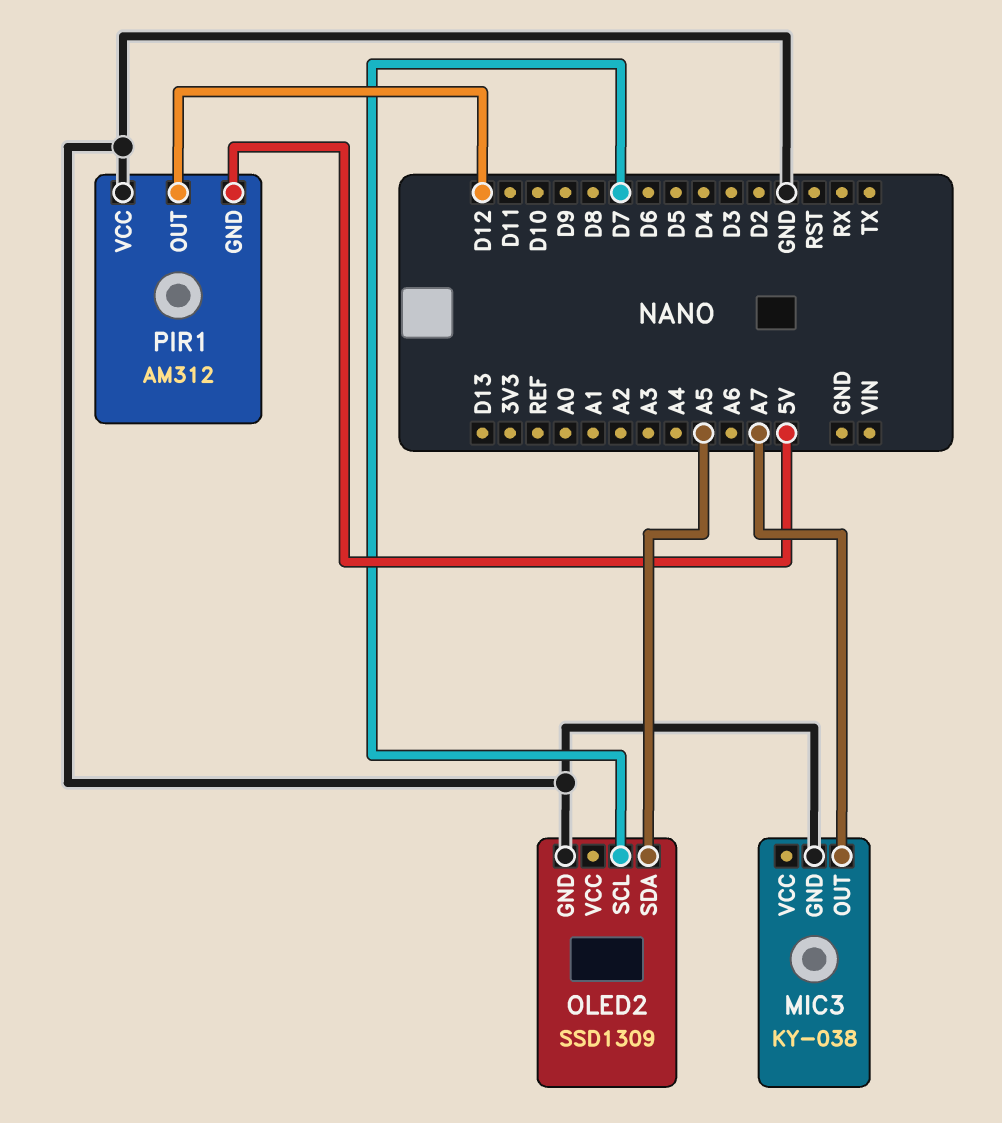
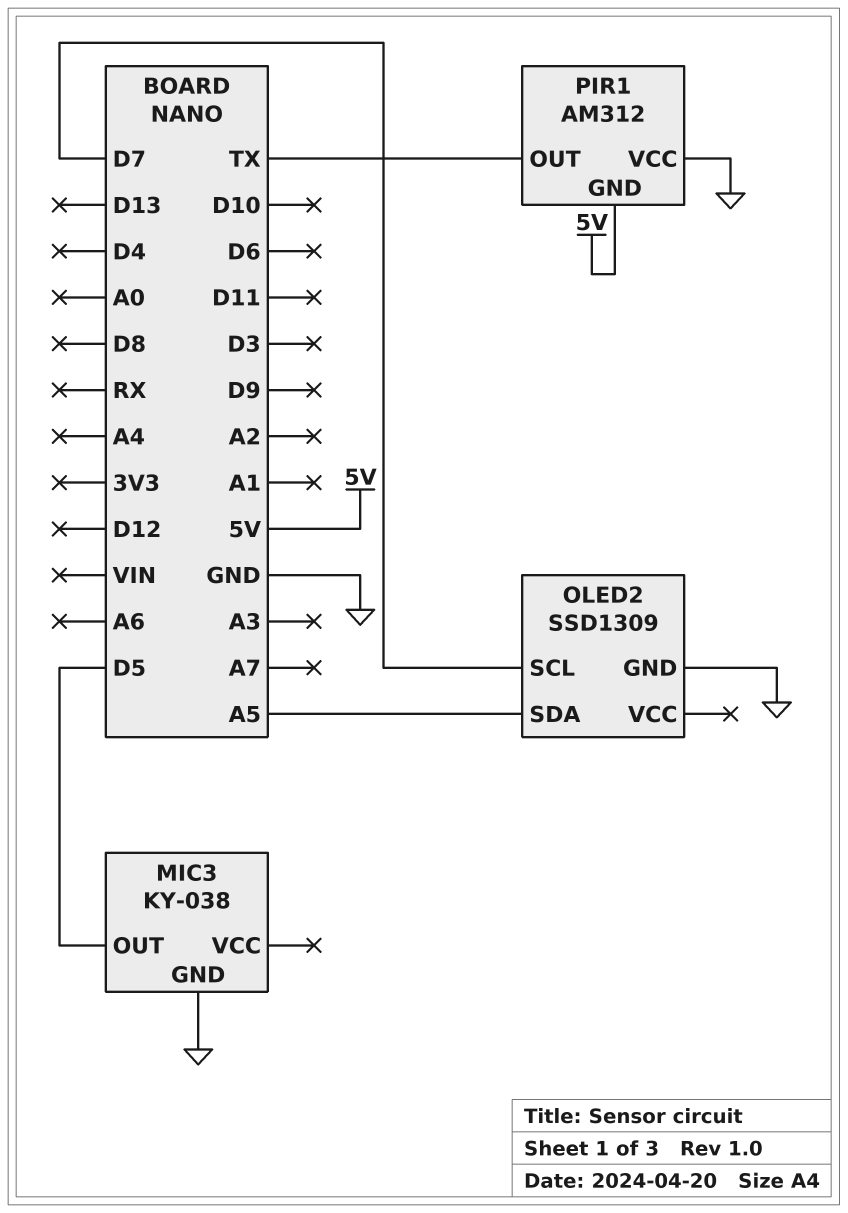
MIC3 pin OUT: A7 -> D5
PIR1 pin OUT: D12 -> TX

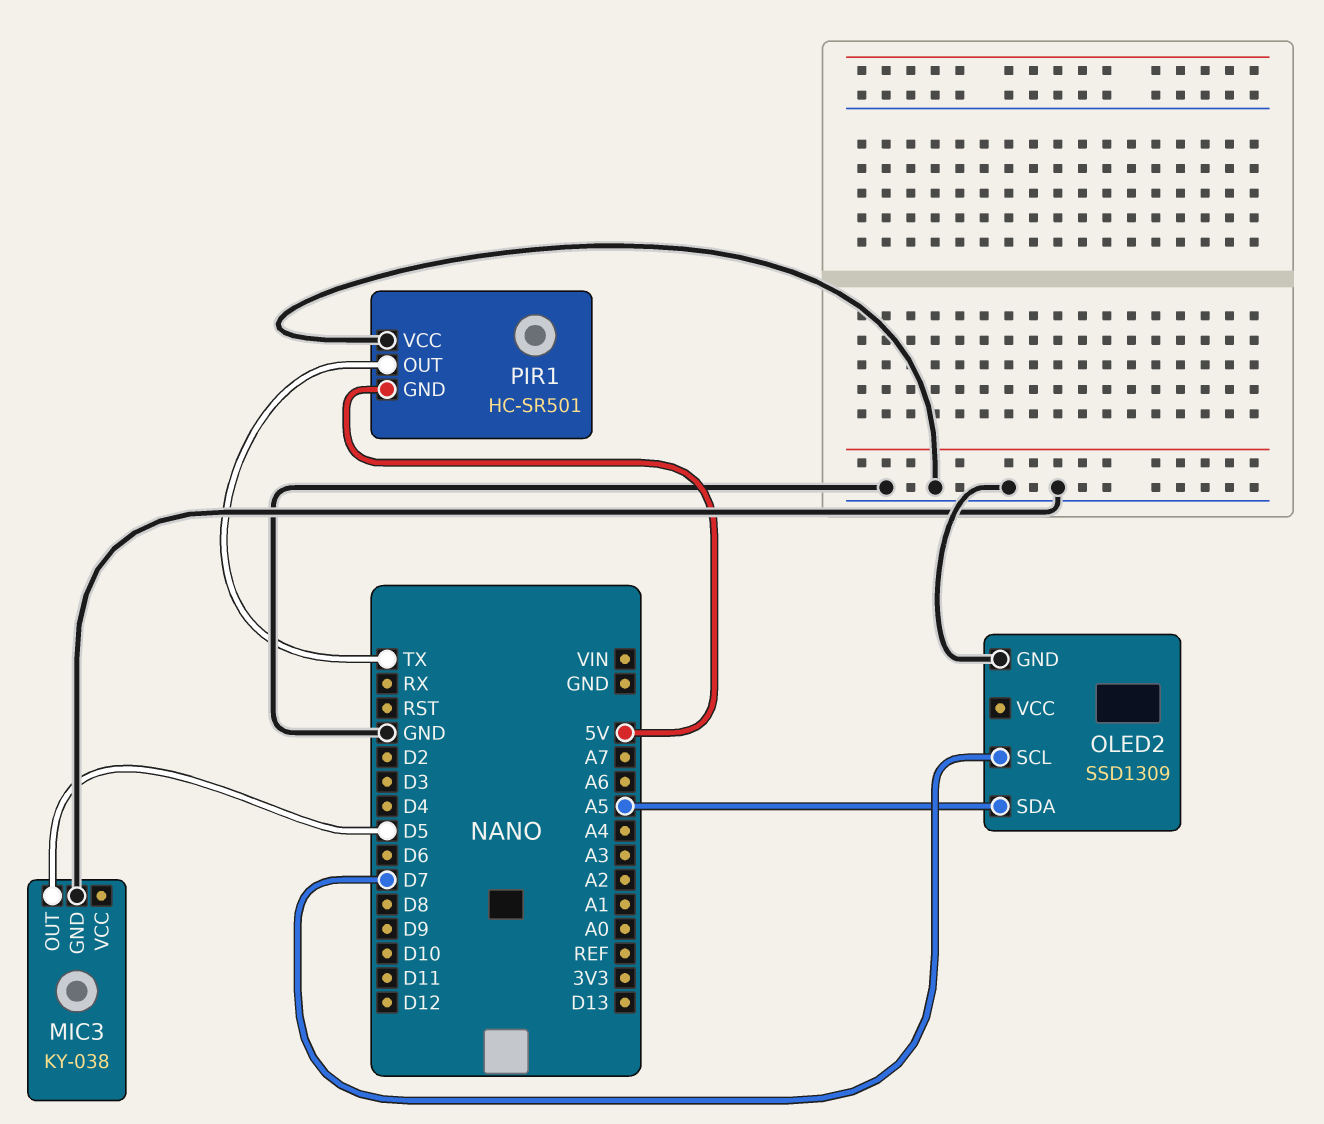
PIR1: AM312 -> HC-SR501

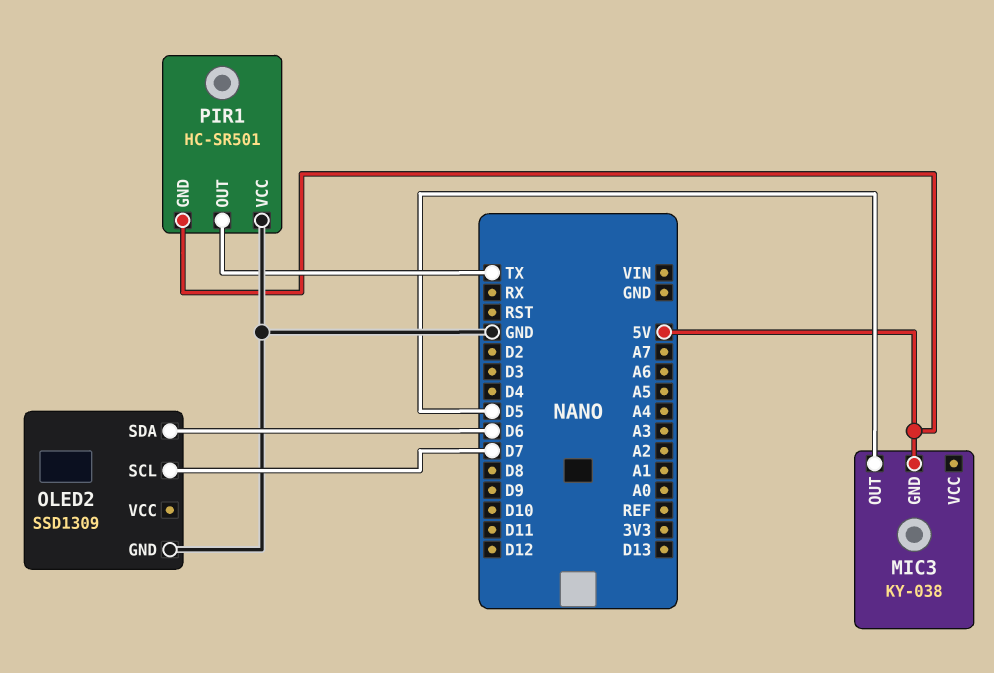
MIC3 pin GND: GND -> 5V
OLED2 pin SDA: A5 -> D6

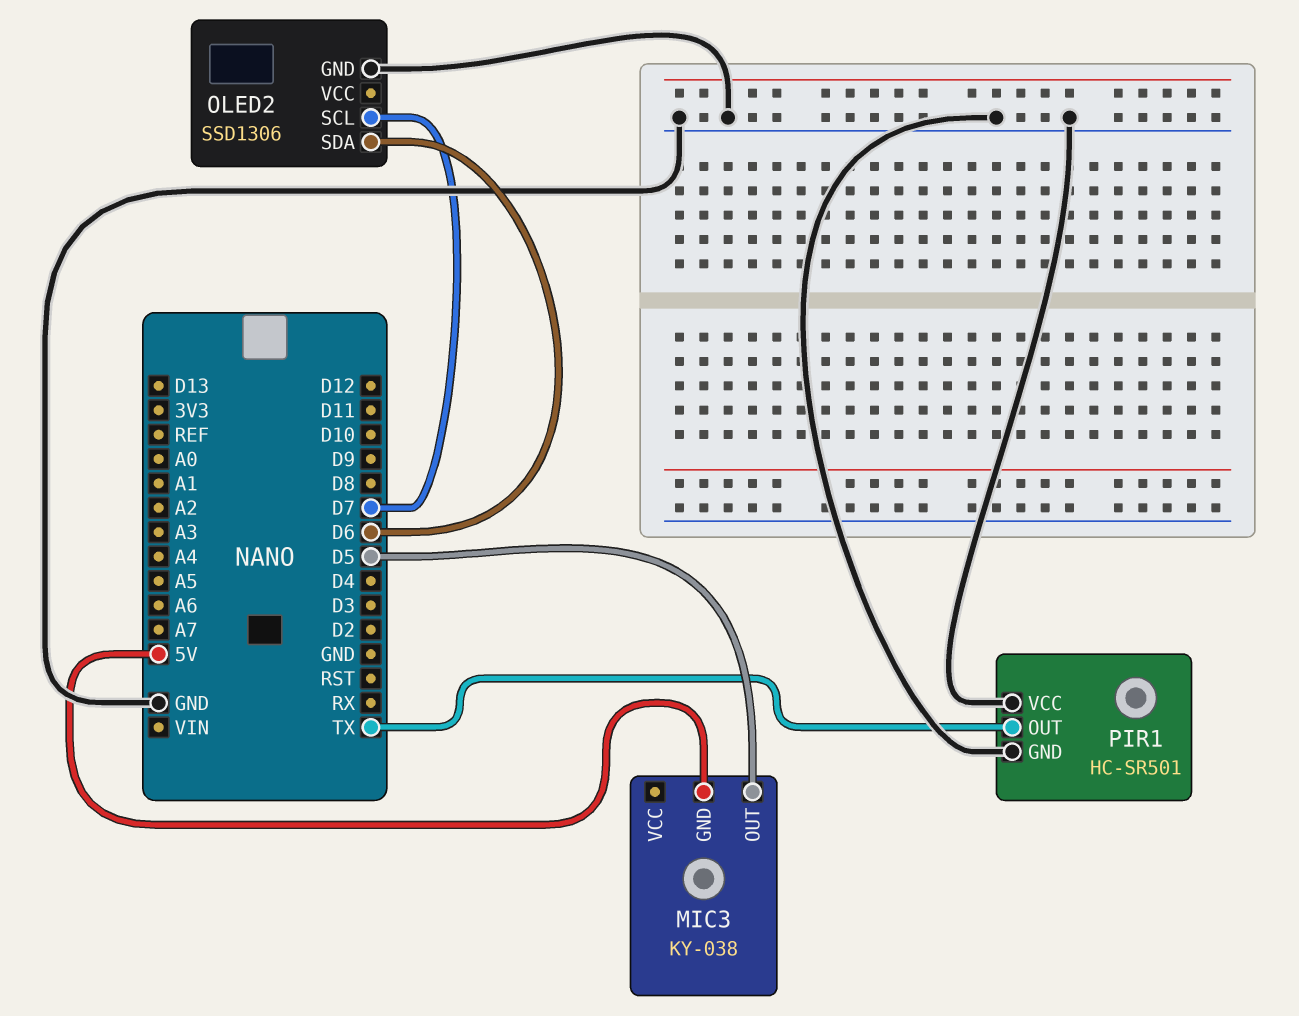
OLED2: SSD1309 -> SSD1306
PIR1 pin GND: 5V -> GND

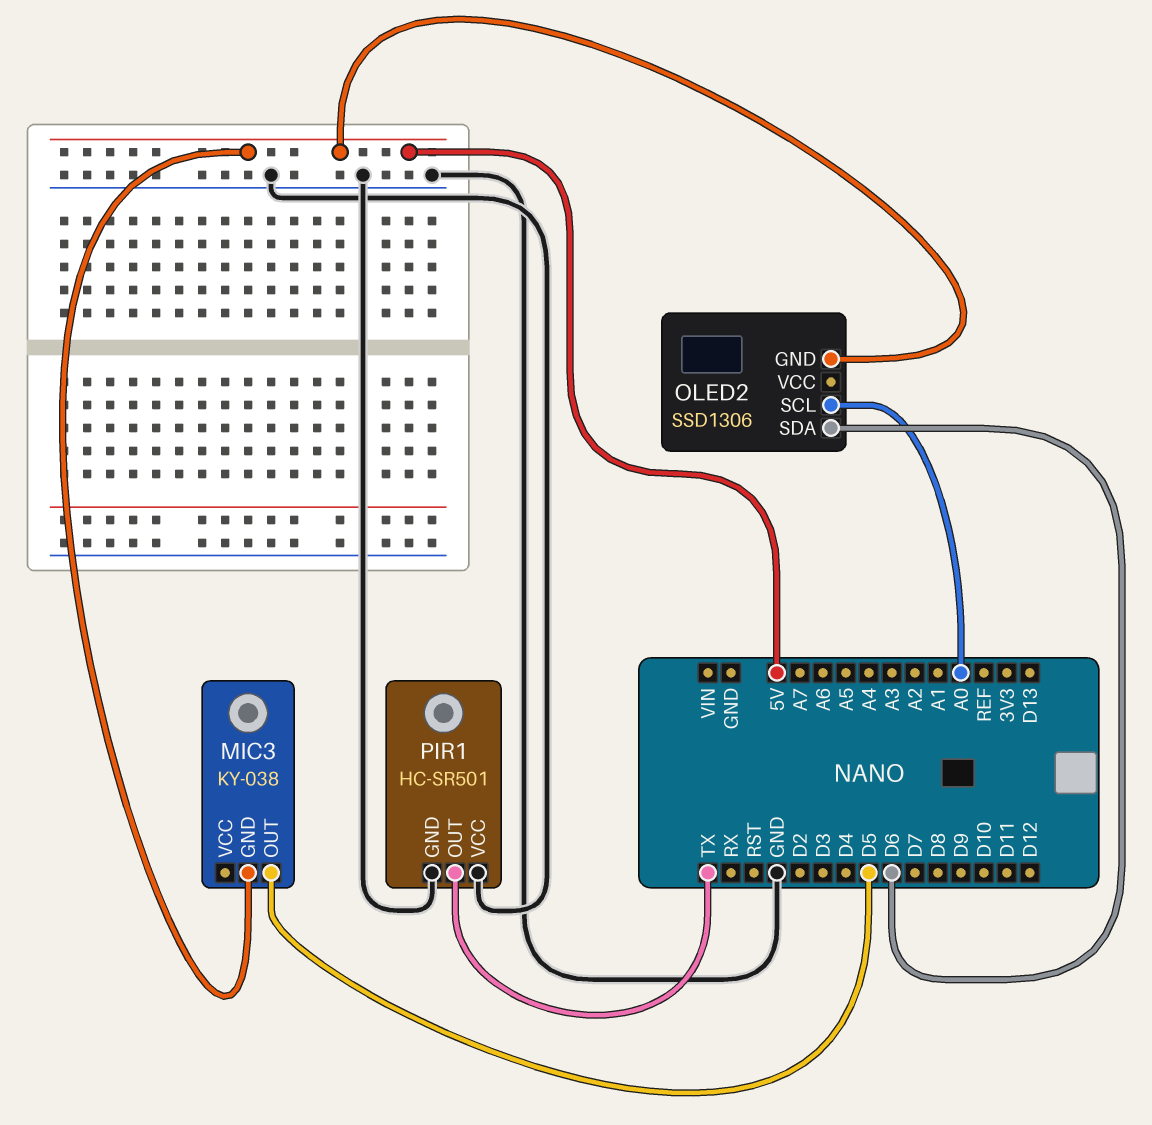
OLED2 pin GND: GND -> 5V
OLED2 pin SCL: D7 -> A0

